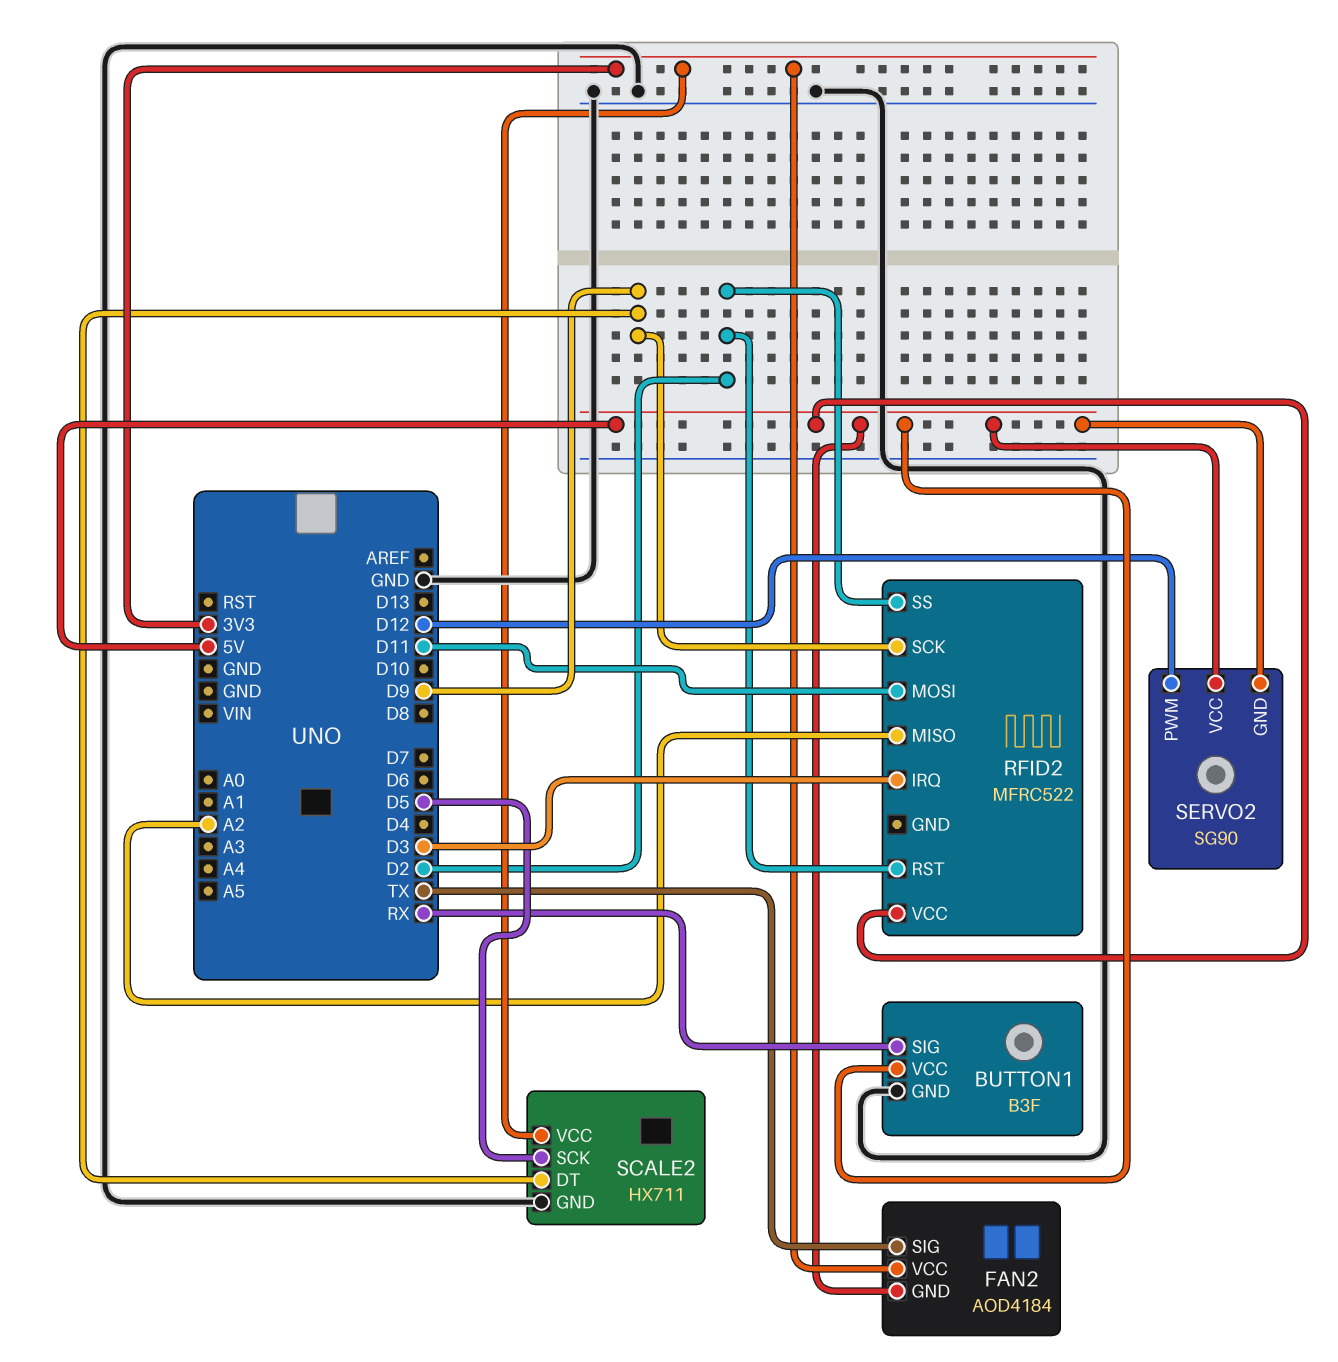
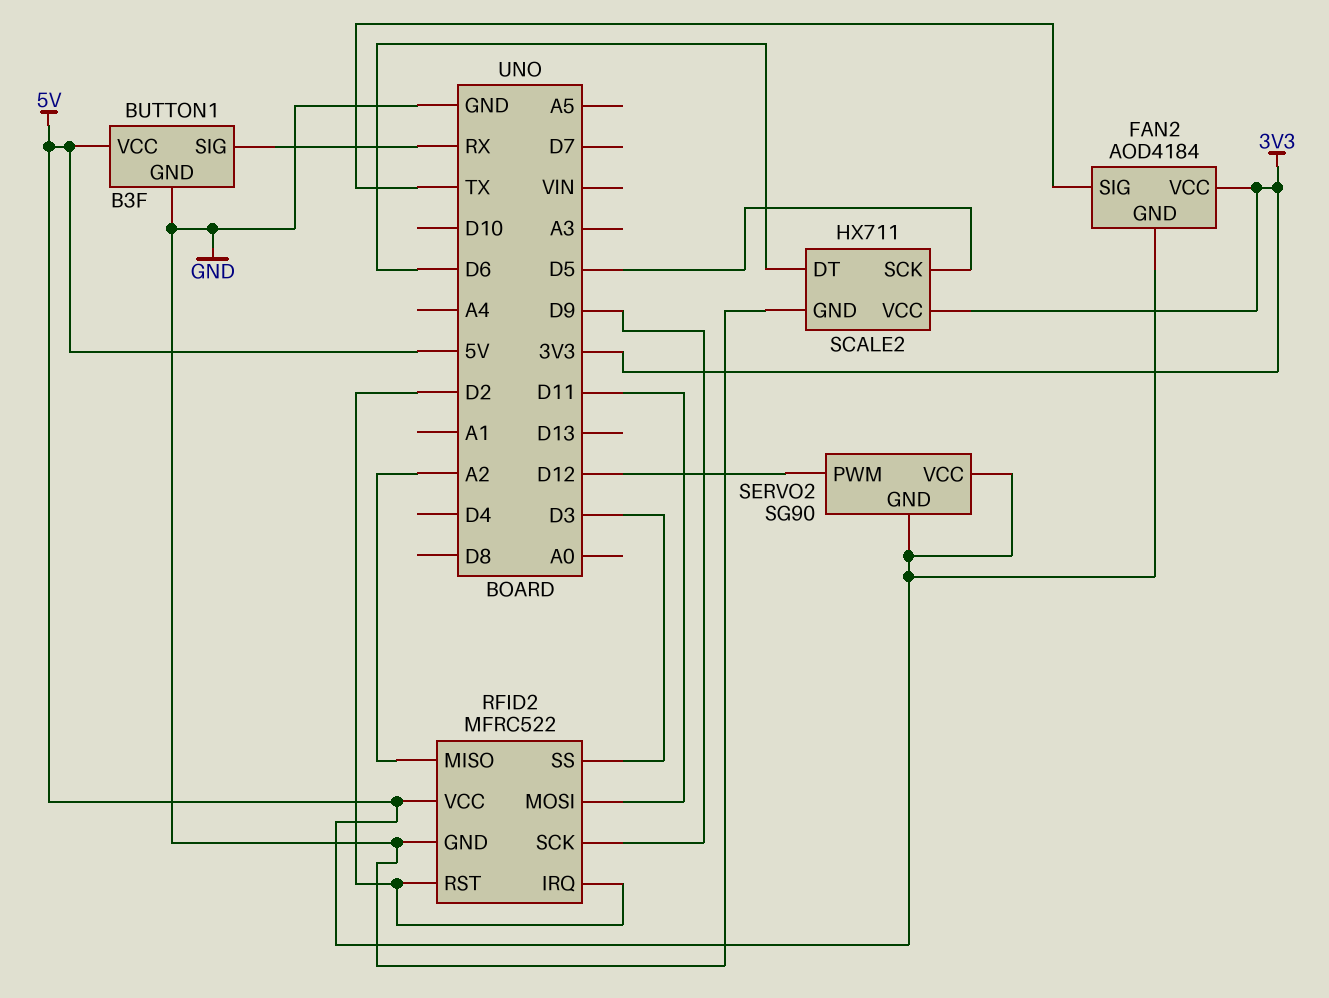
RFID2 pin GND: none -> GND
RFID2 pin IRQ: D3 -> D2
RFID2 pin SS: D2 -> D3
SCALE2 pin DT: D9 -> D6

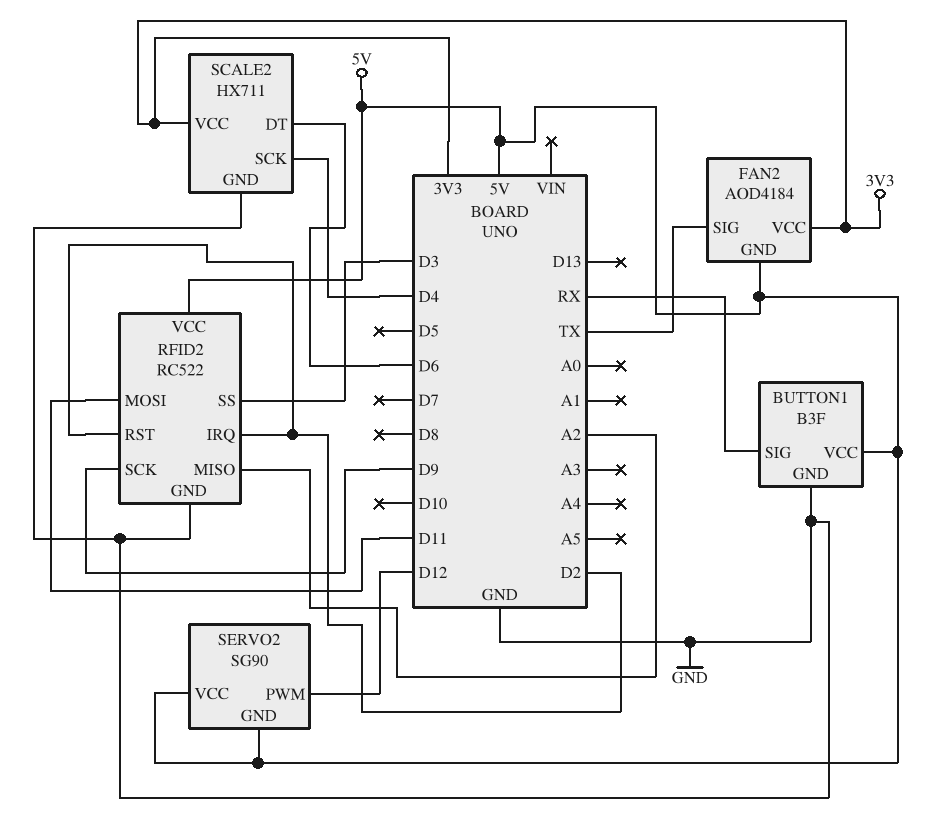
RFID2: MFRC522 -> RC522
SCALE2 pin SCK: D5 -> D4

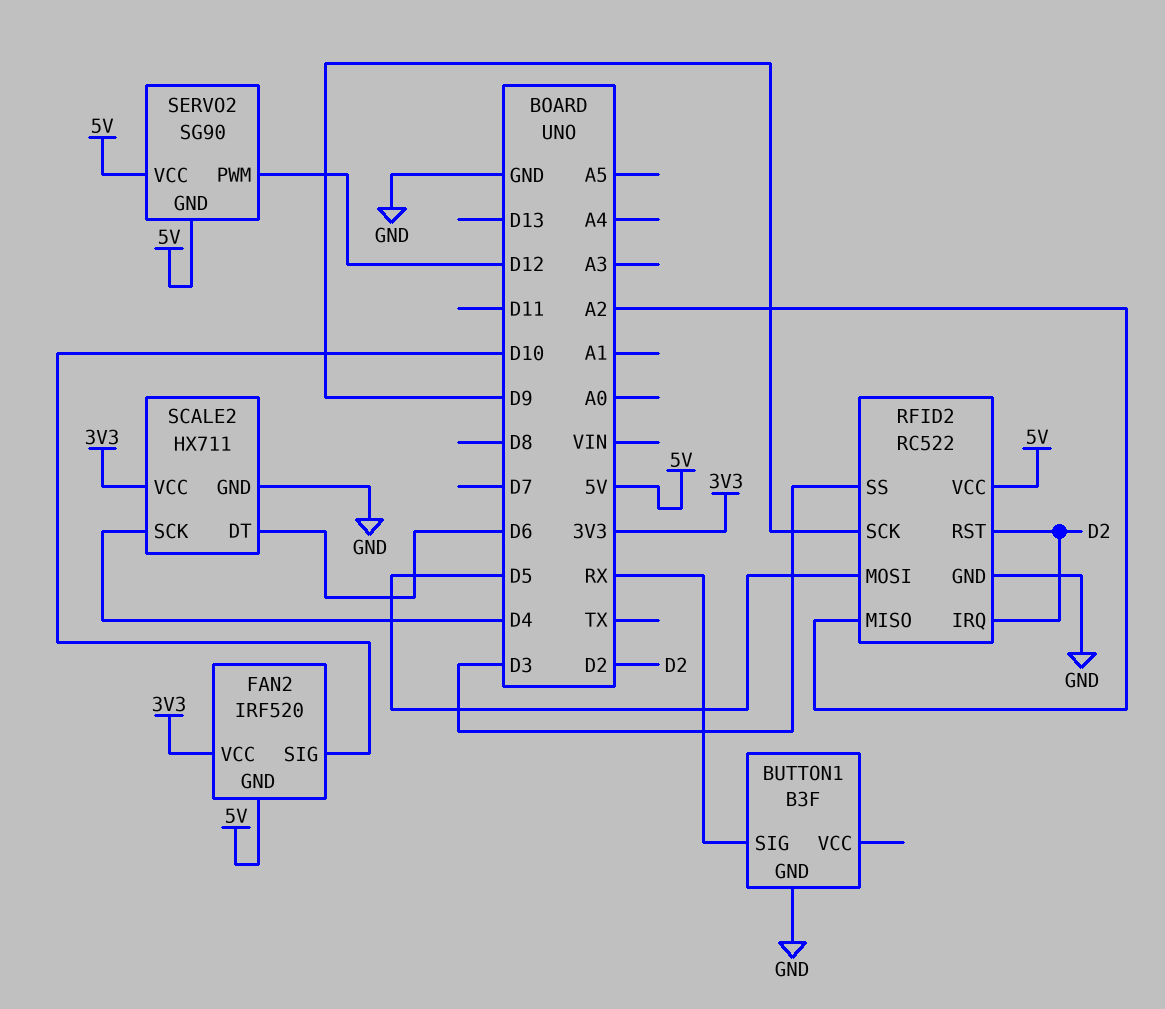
BUTTON1 pin VCC: 5V -> none
FAN2: AOD4184 -> IRF520
FAN2 pin SIG: TX -> D10
RFID2 pin MOSI: D11 -> D5

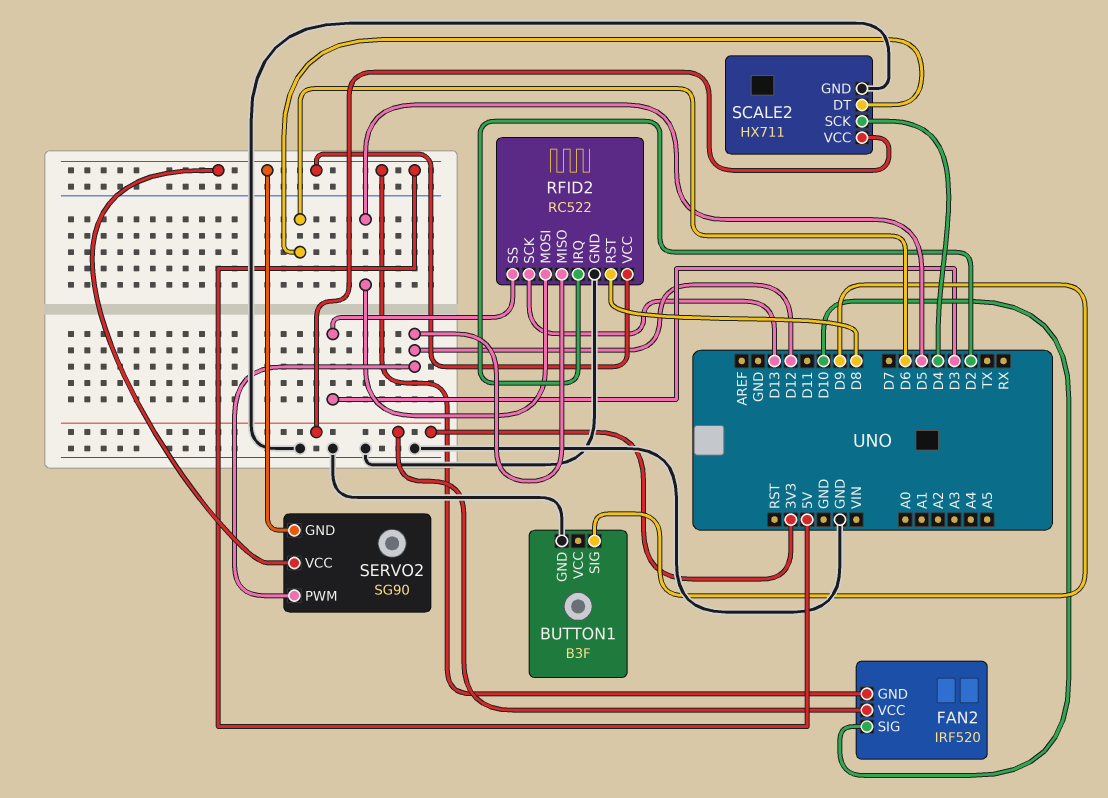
BUTTON1 pin SIG: RX -> D9
RFID2 pin MISO: A2 -> D12
RFID2 pin RST: D2 -> D8
RFID2 pin SCK: D9 -> D13

